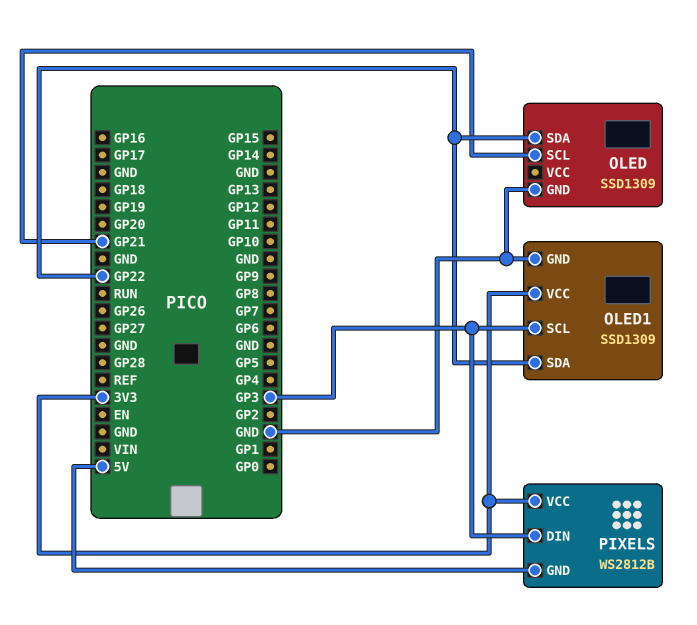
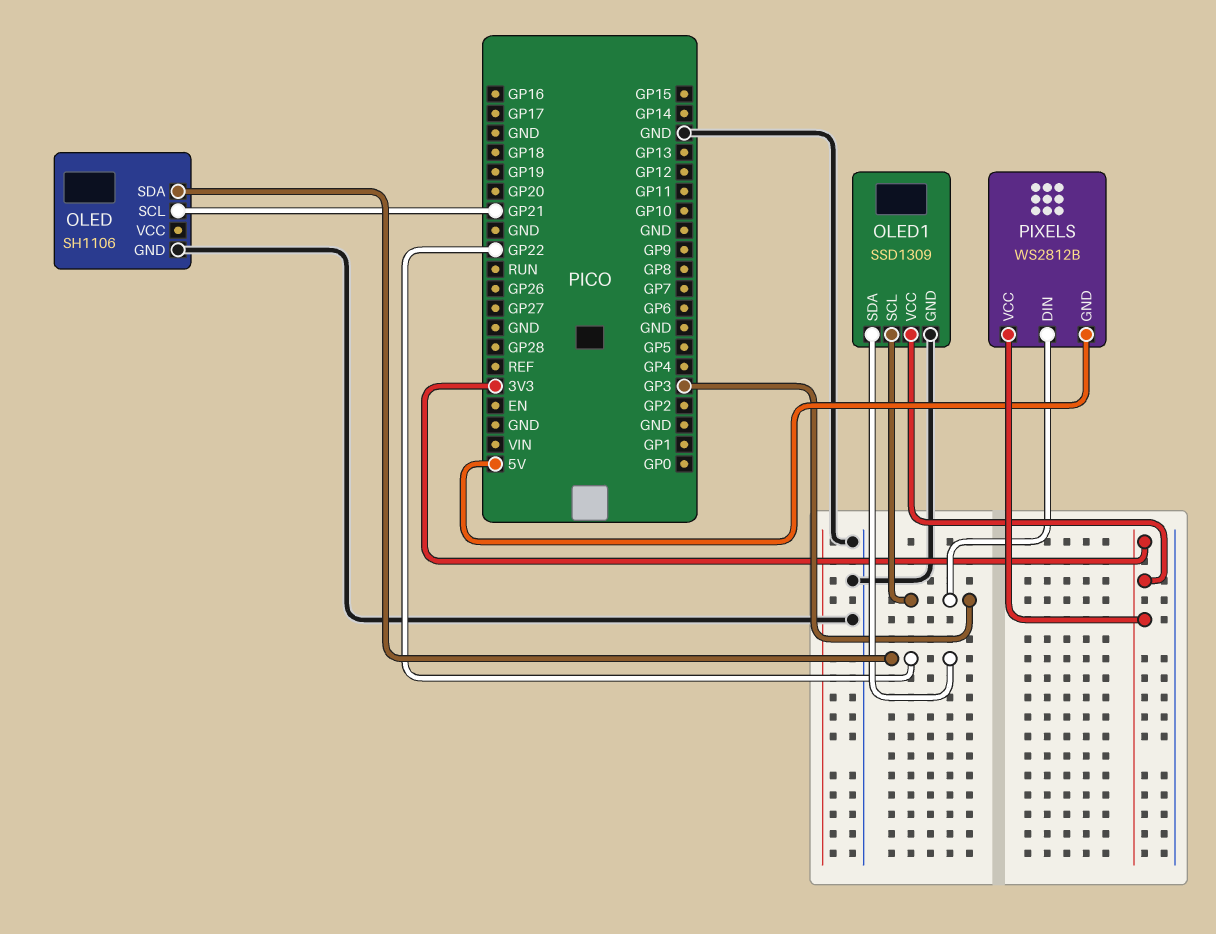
OLED: SSD1309 -> SH1106

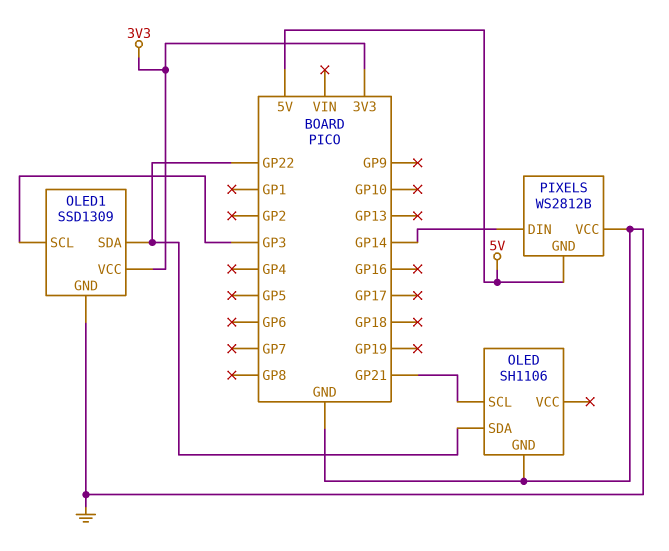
PIXELS pin DIN: GP3 -> GP14
PIXELS pin VCC: 3V3 -> GND

